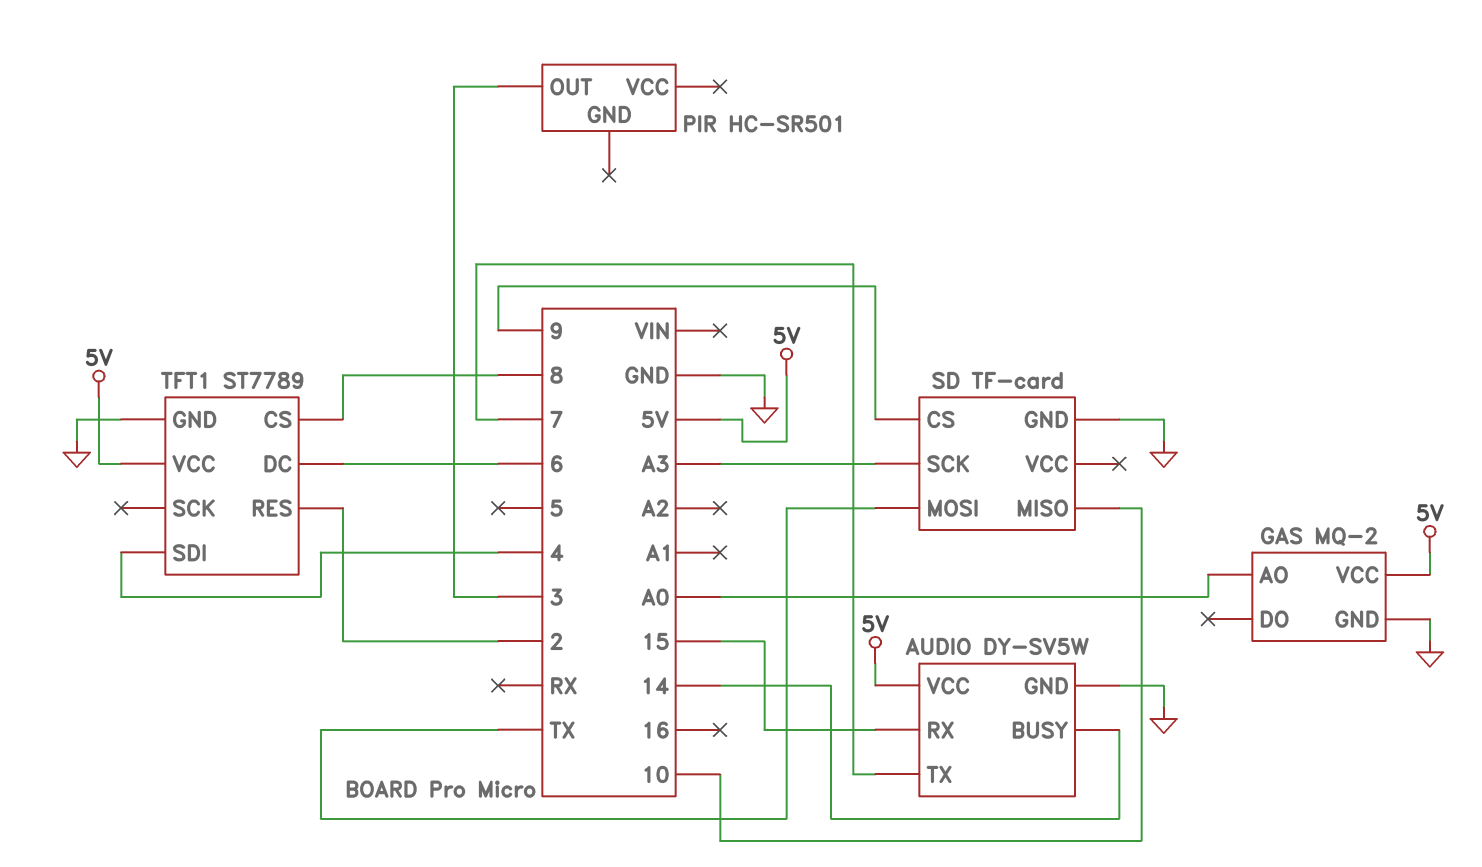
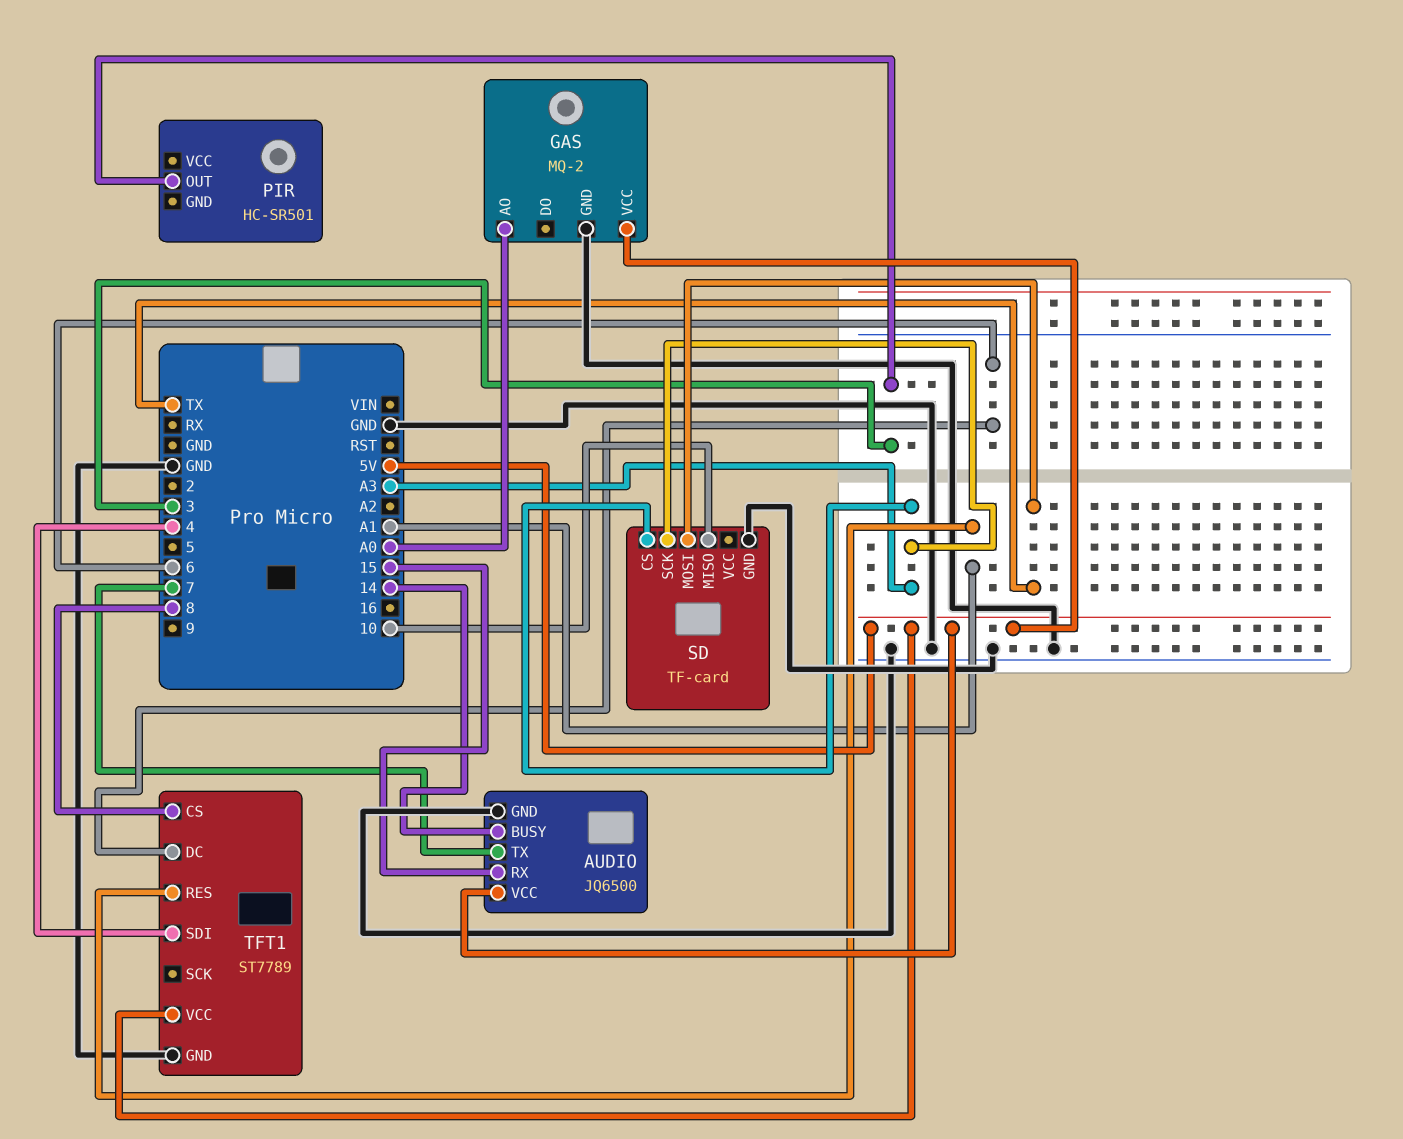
AUDIO: DY-SV5W -> JQ6500
SD pin CS: 9 -> A3
TFT1 pin RES: 2 -> A1

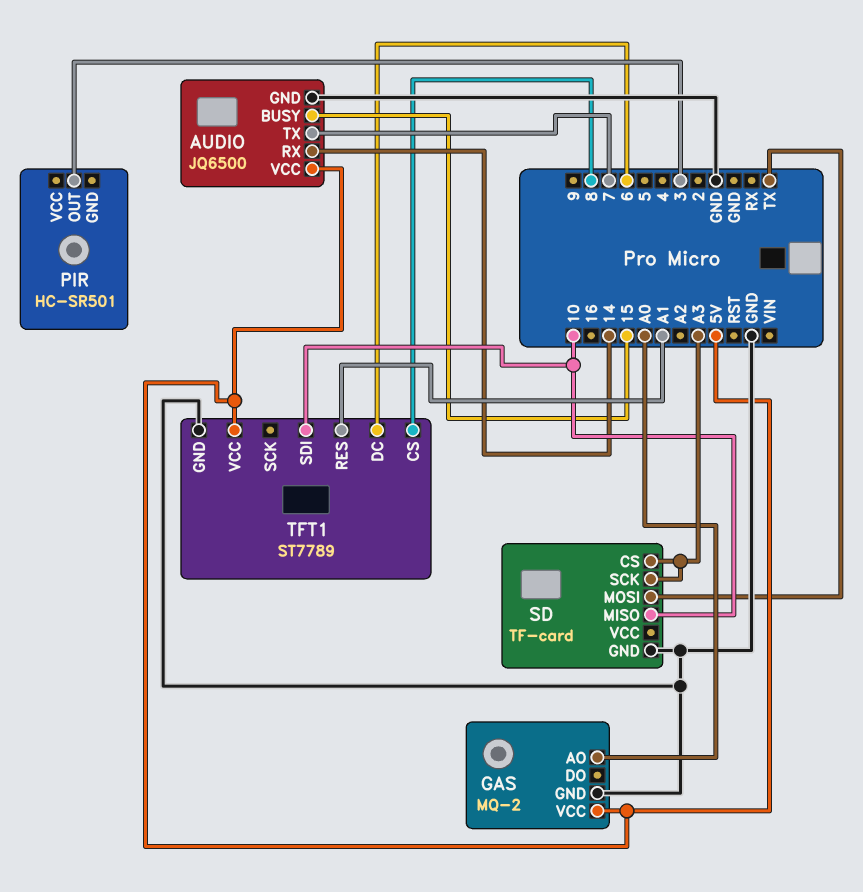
AUDIO pin BUSY: 14 -> 15
AUDIO pin RX: 15 -> 14
TFT1 pin SDI: 4 -> 10

